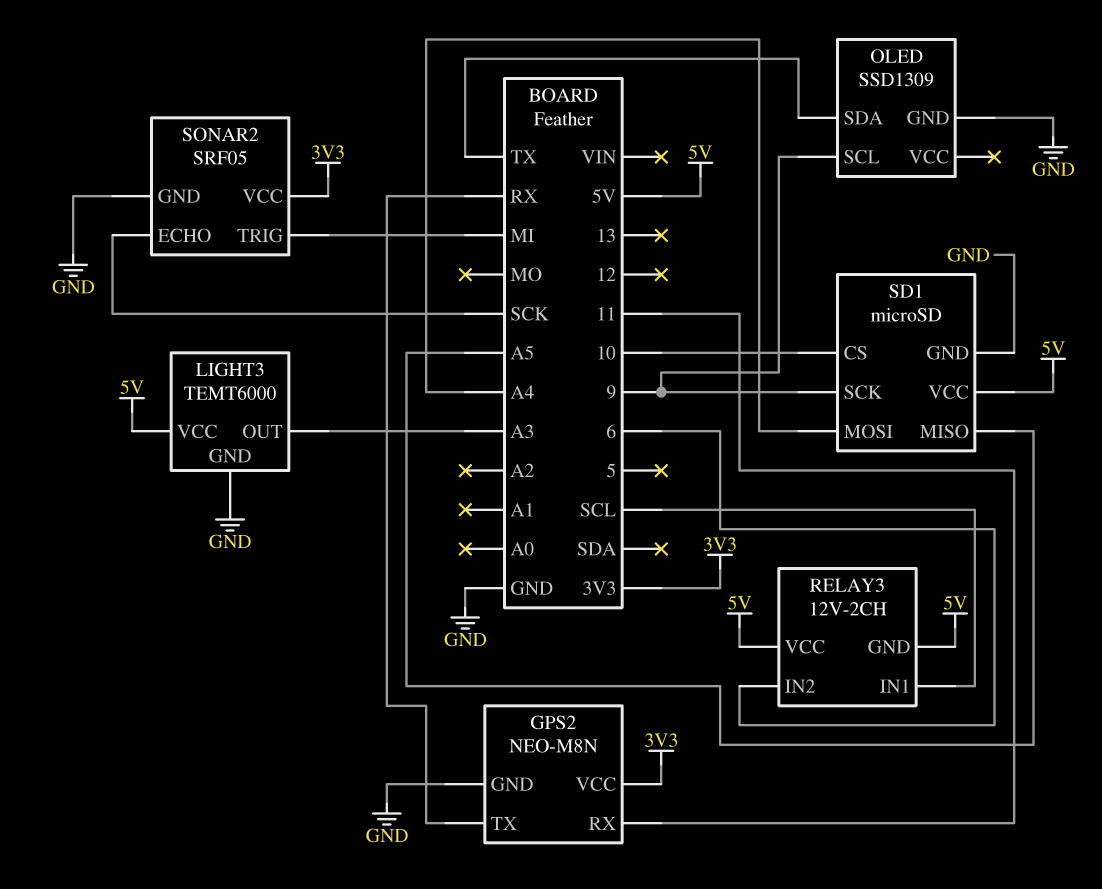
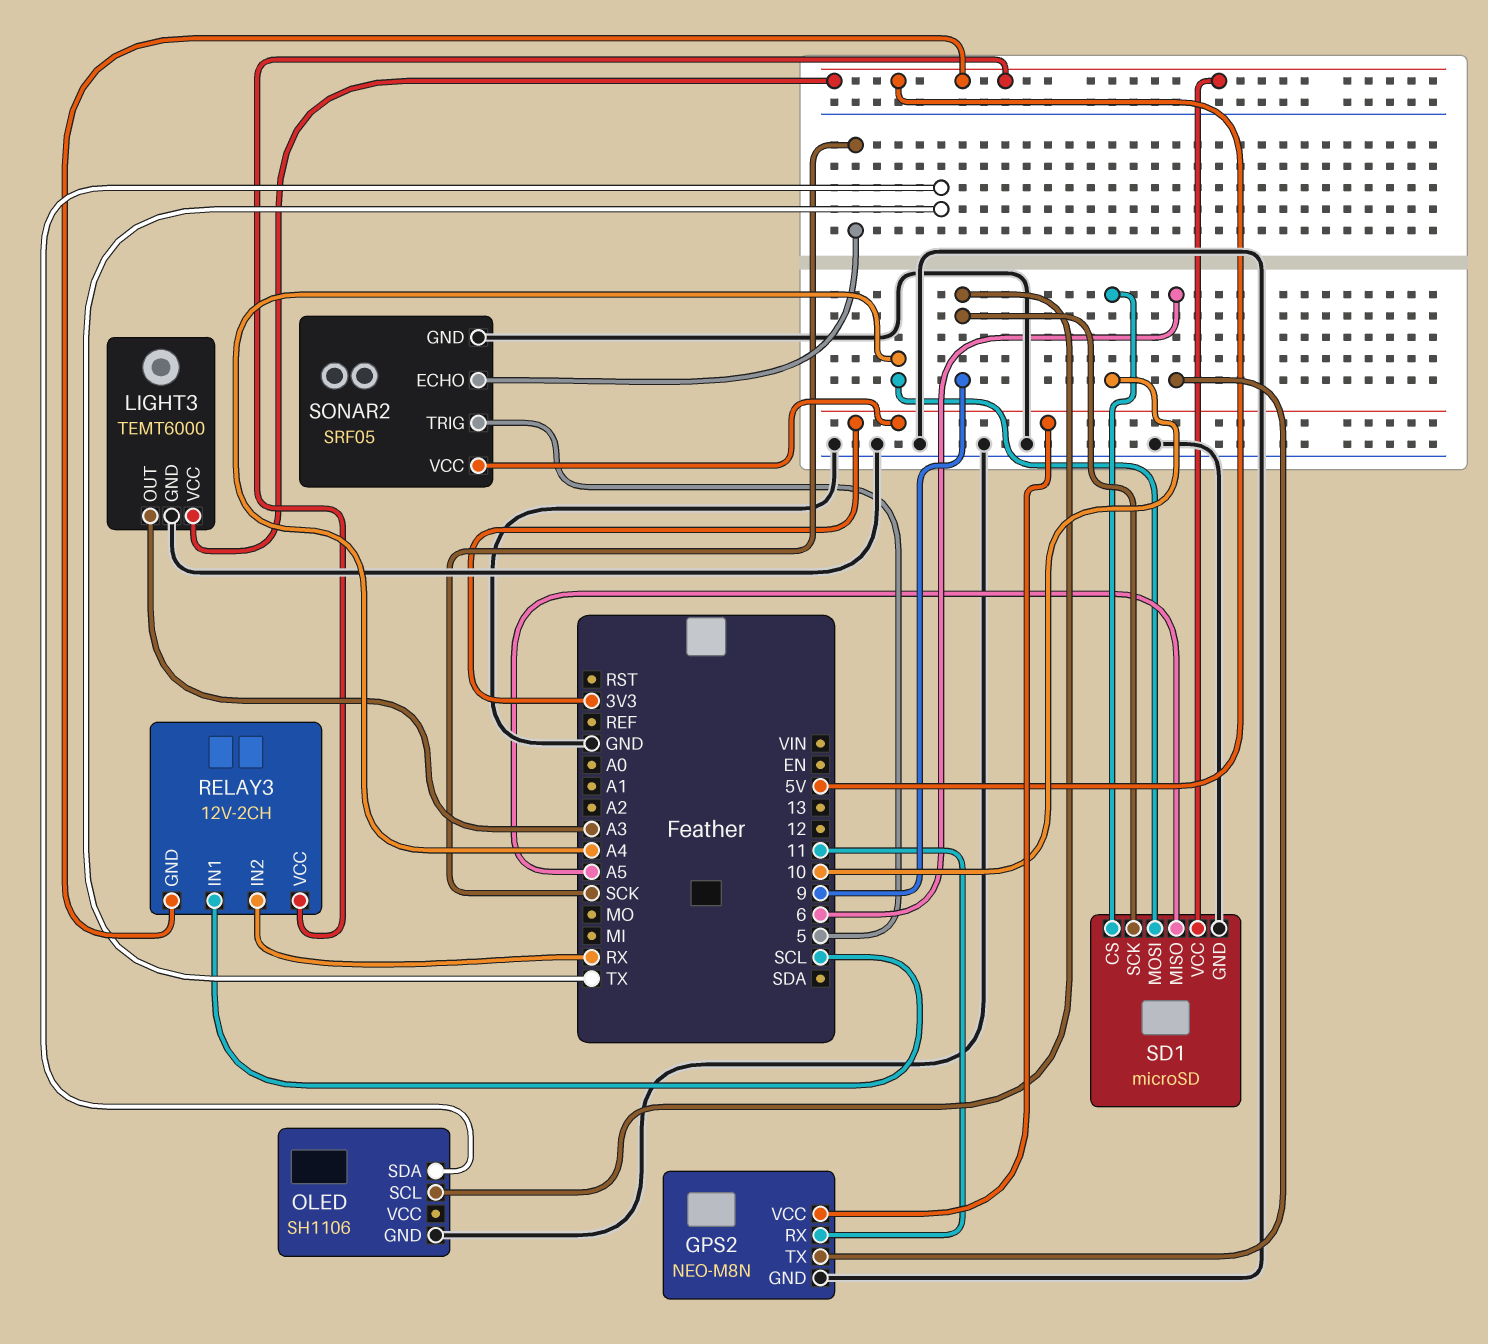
GPS2 pin TX: RX -> 6
OLED: SSD1309 -> SH1106
RELAY3 pin IN2: 6 -> RX
SONAR2 pin TRIG: MI -> 5

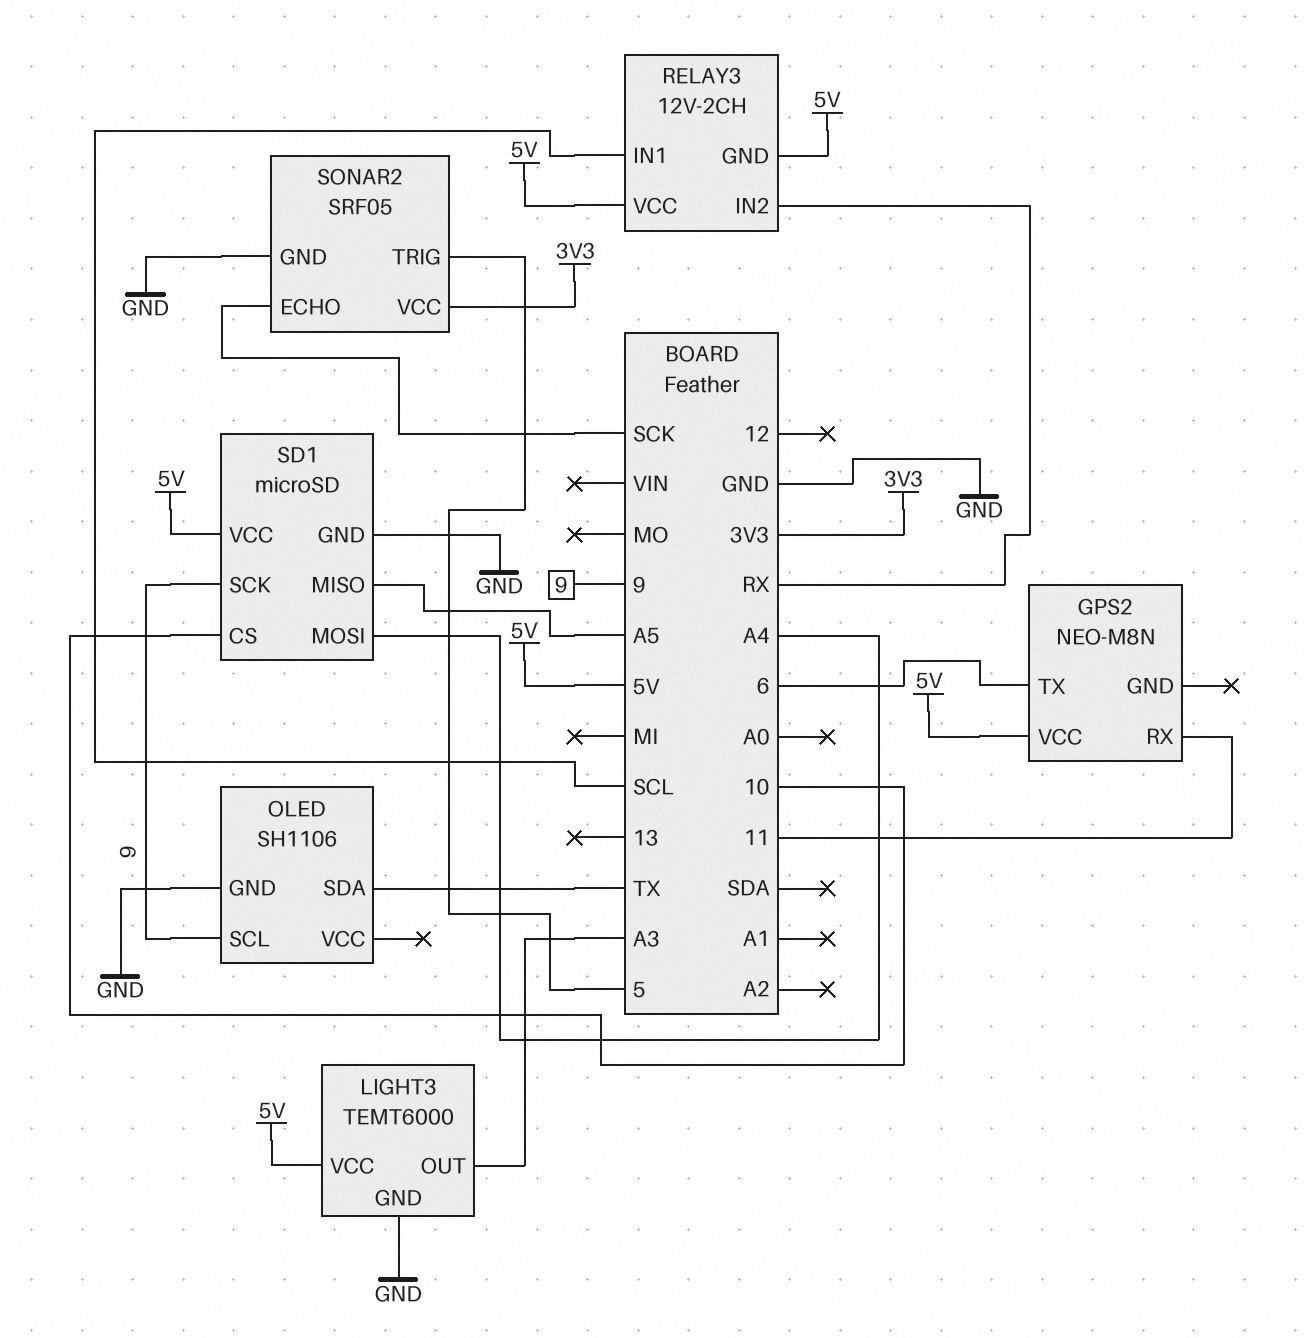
GPS2 pin GND: GND -> none
GPS2 pin VCC: 3V3 -> 5V

